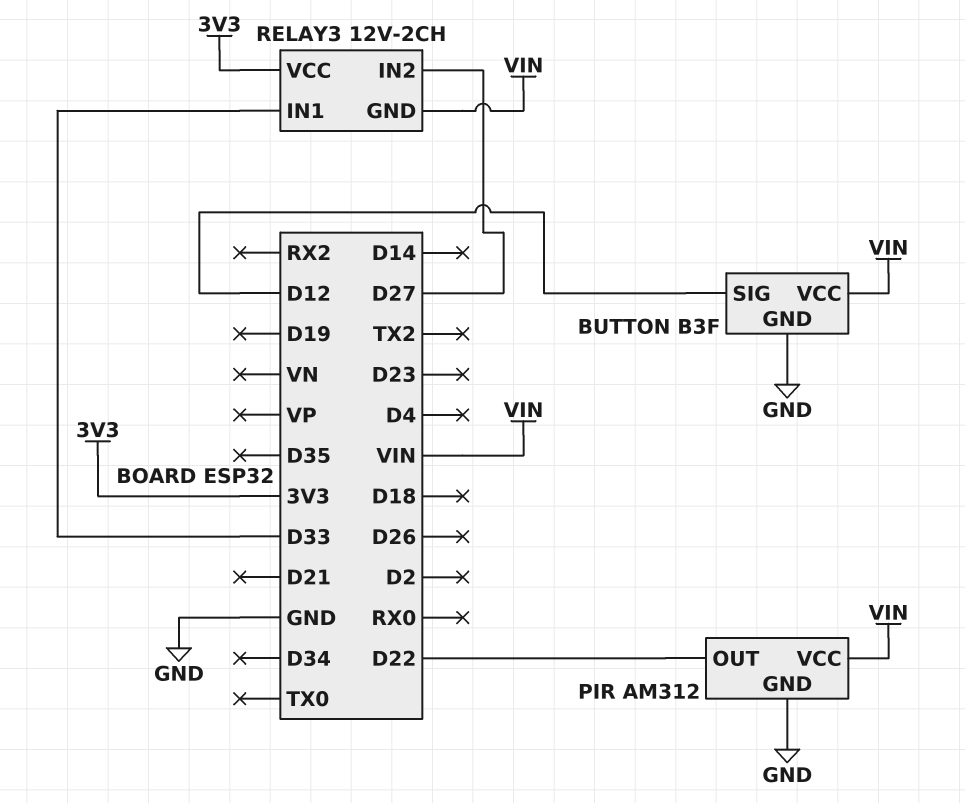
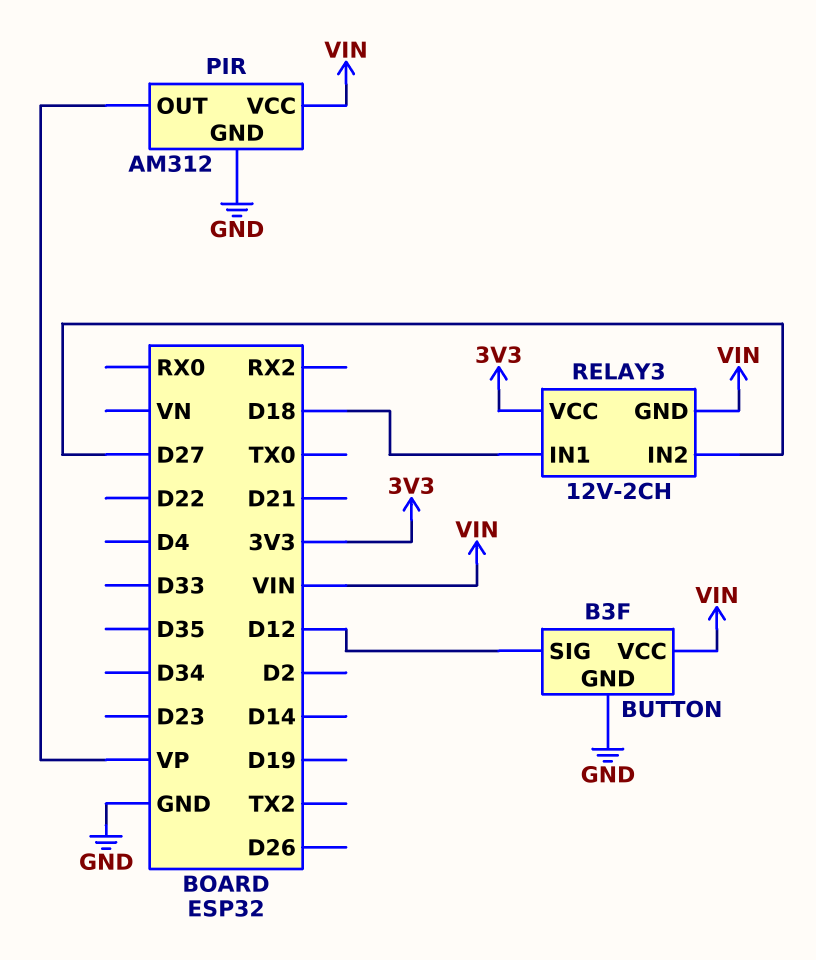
PIR pin OUT: D22 -> VP
RELAY3 pin IN1: D33 -> D18

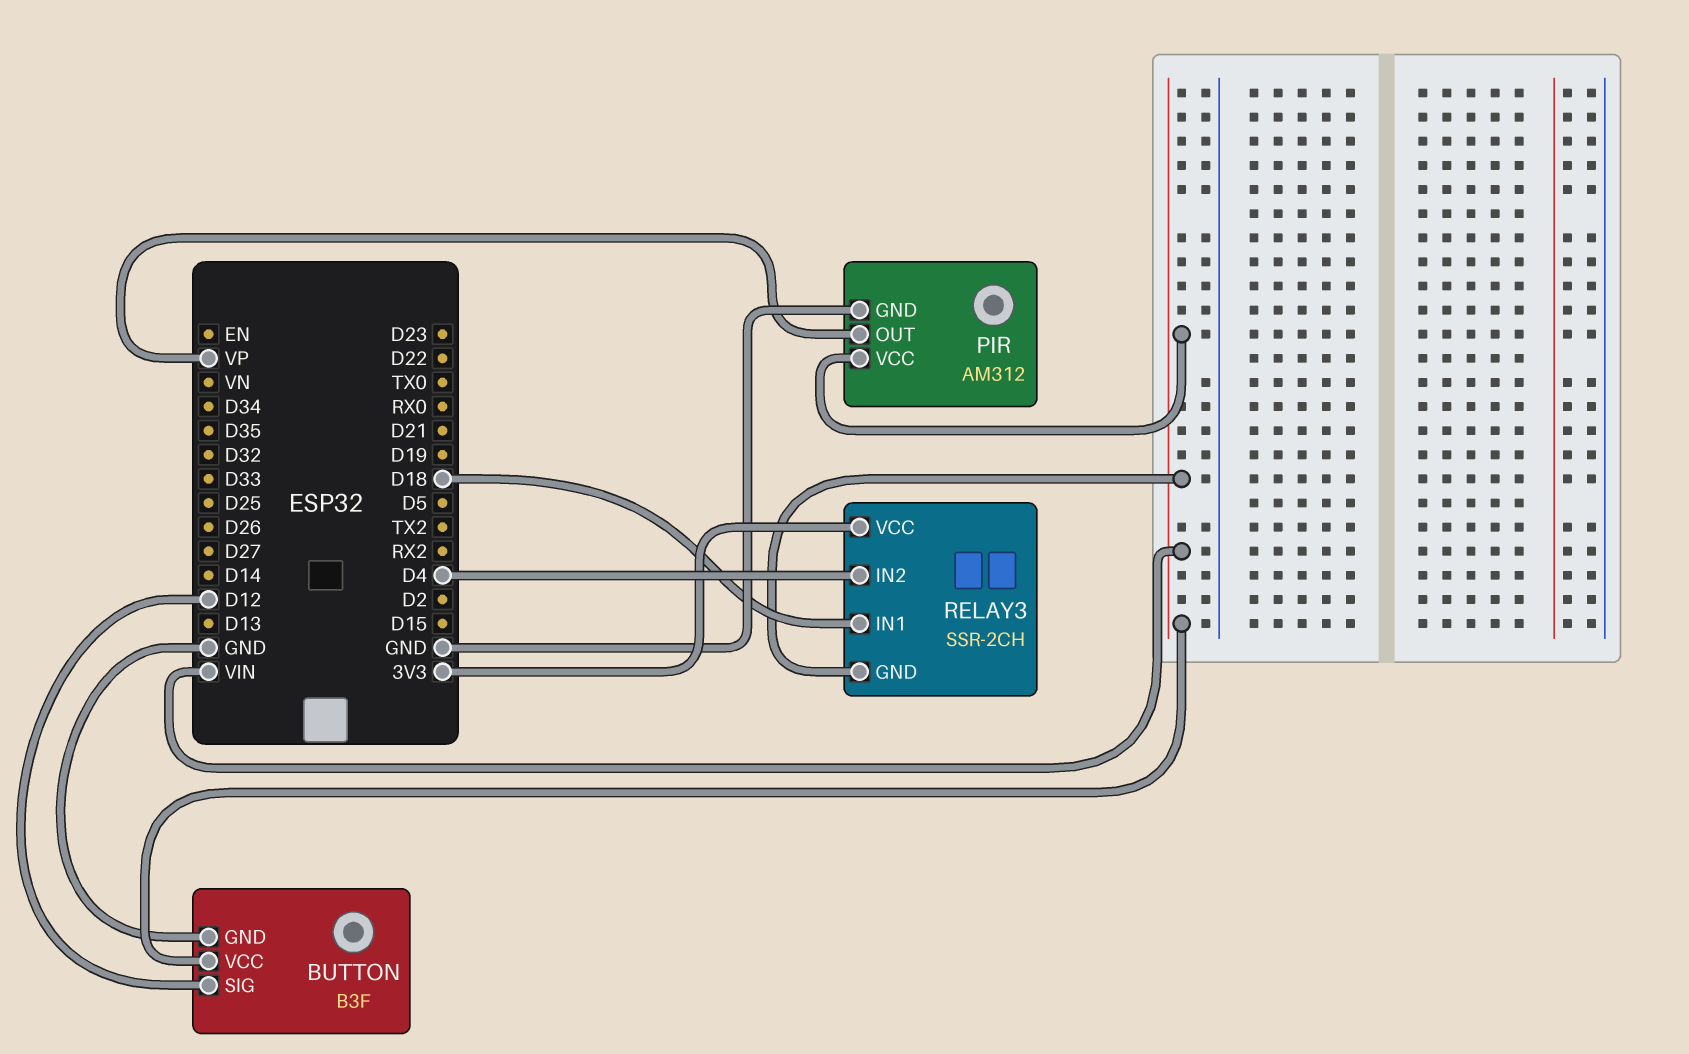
RELAY3: 12V-2CH -> SSR-2CH
RELAY3 pin IN2: D27 -> D4

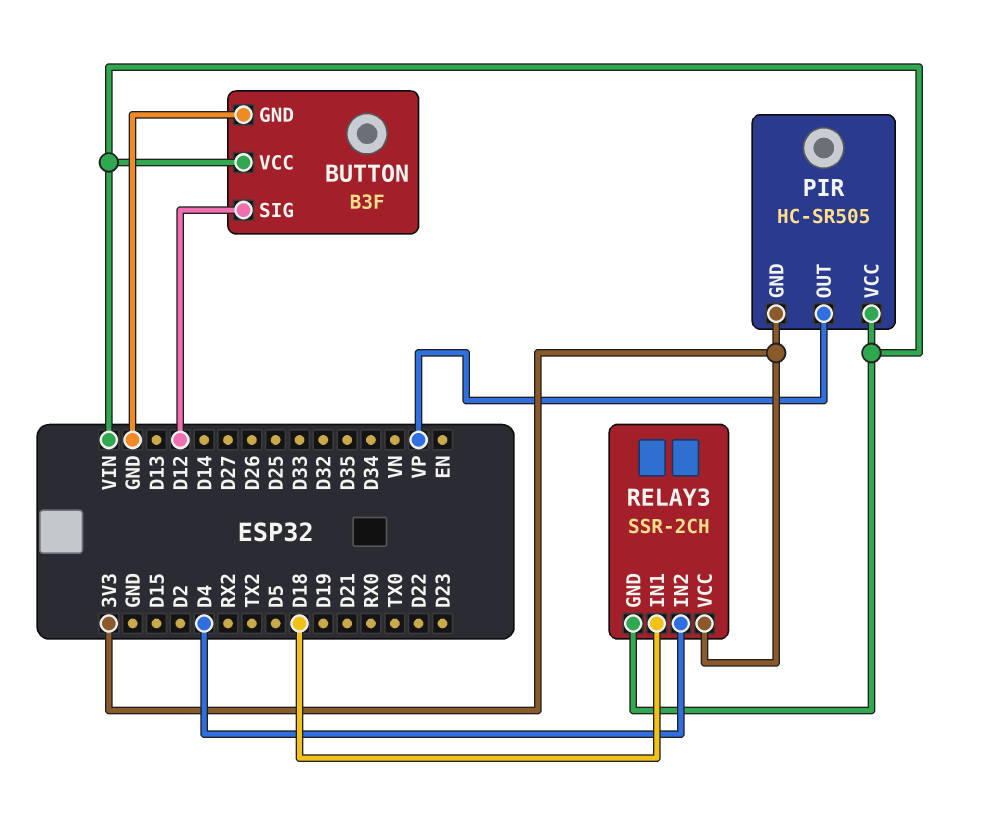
PIR: AM312 -> HC-SR505
PIR pin GND: GND -> 3V3

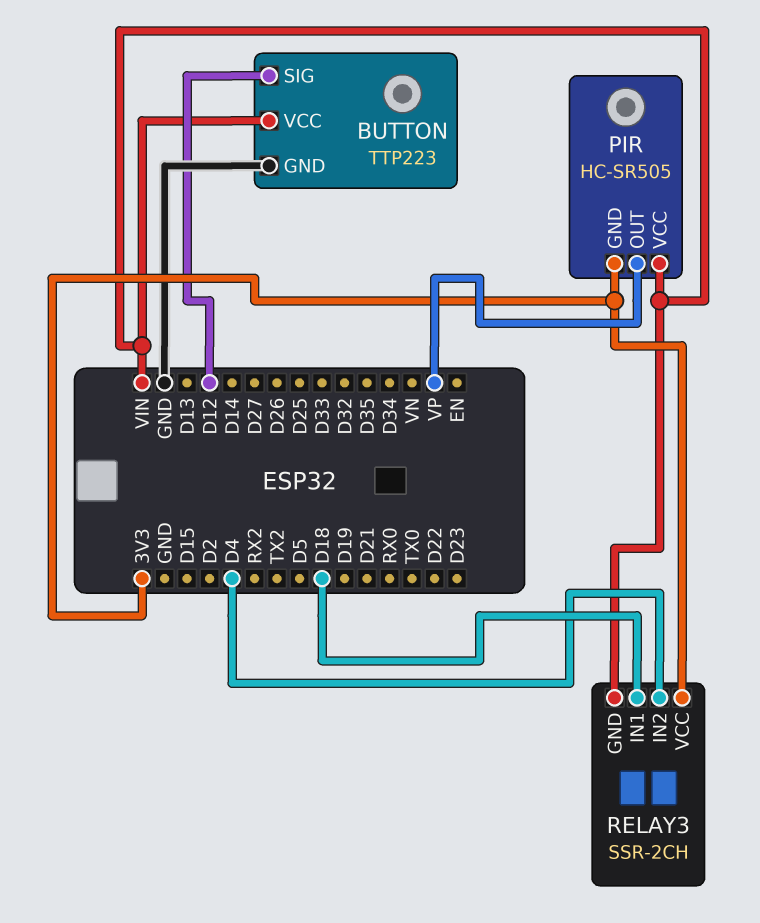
BUTTON: B3F -> TTP223

